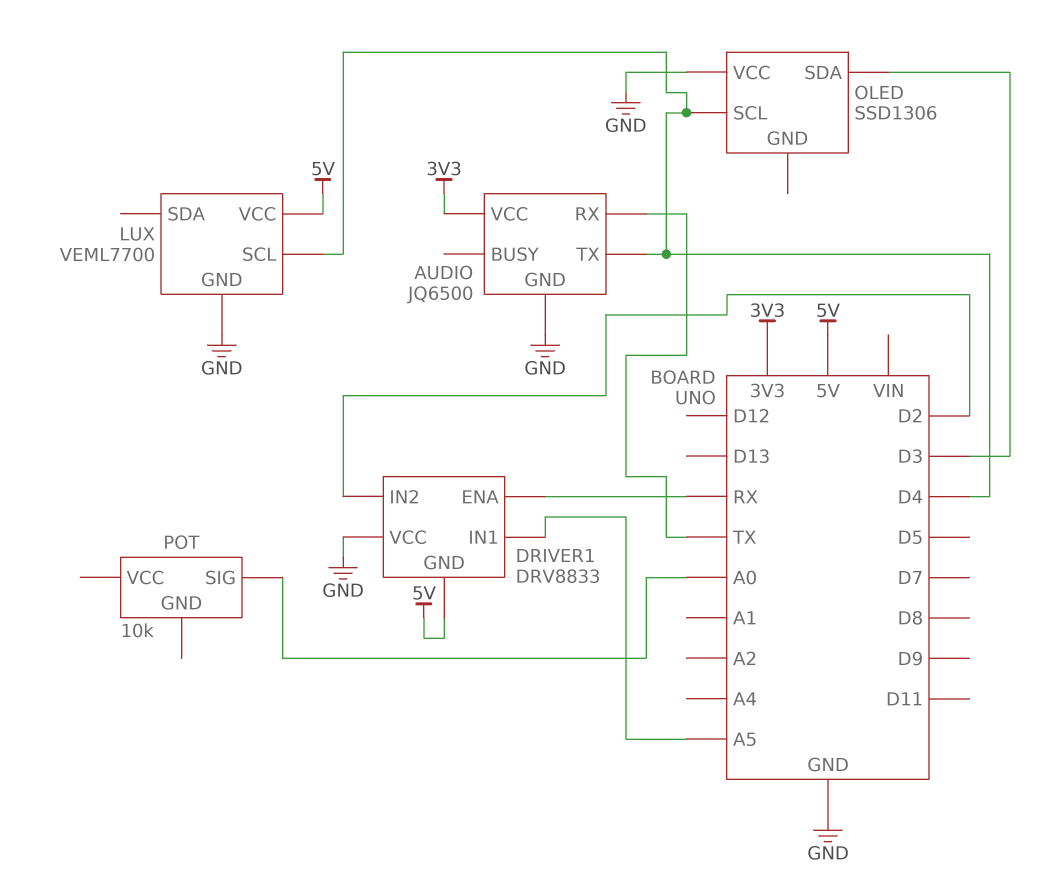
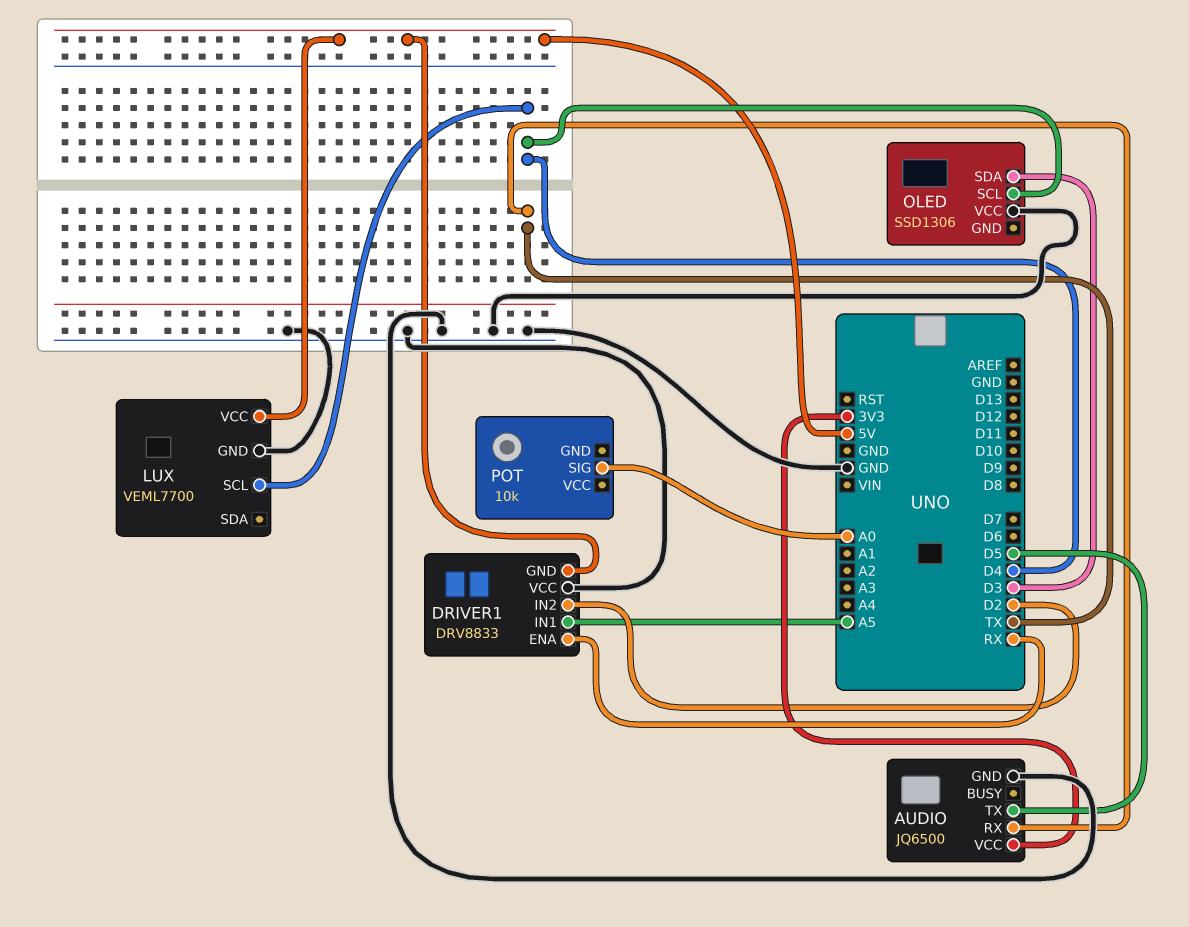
AUDIO pin TX: D4 -> D5

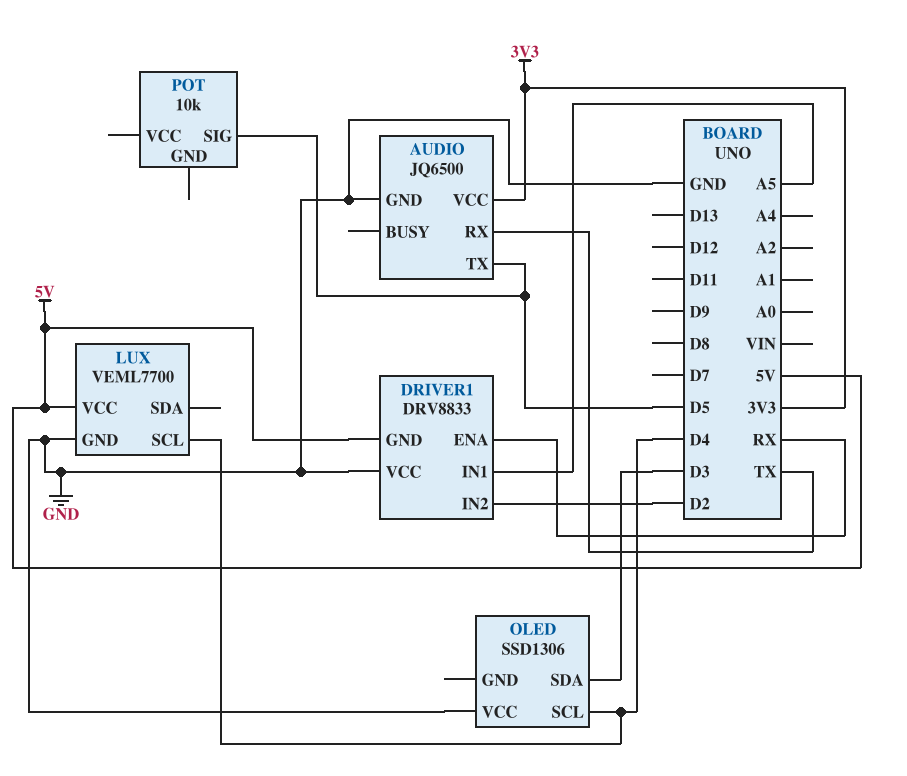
POT pin SIG: A0 -> D5

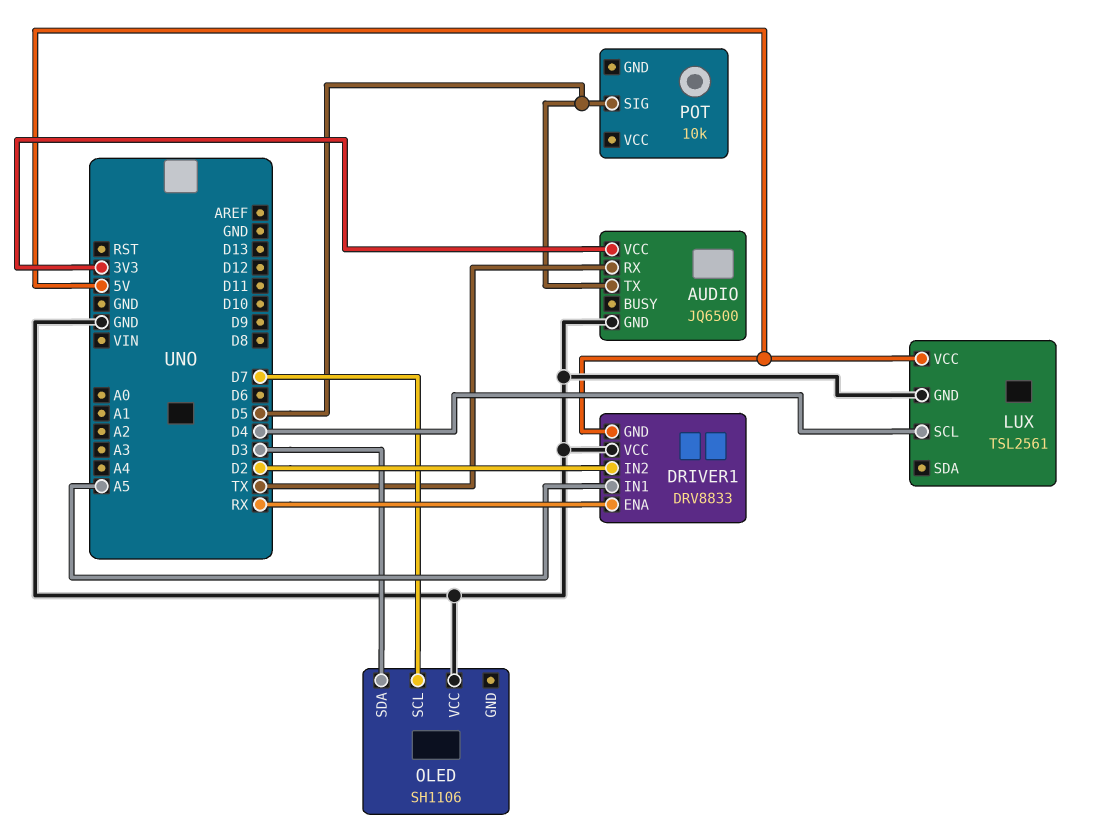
LUX: VEML7700 -> TSL2561
OLED: SSD1306 -> SH1106
OLED pin SCL: D4 -> D7

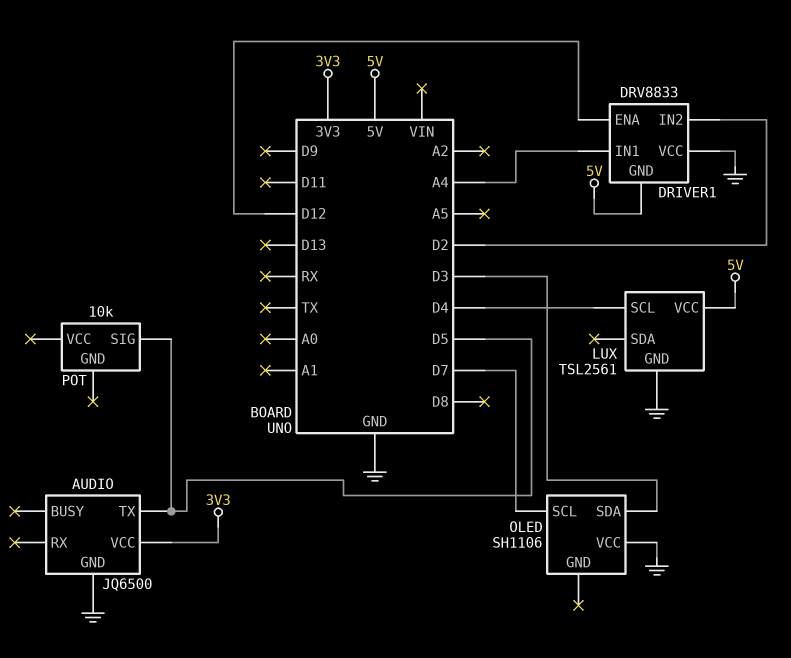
AUDIO pin RX: TX -> none
DRIVER1 pin ENA: RX -> D12
DRIVER1 pin IN1: A5 -> A4

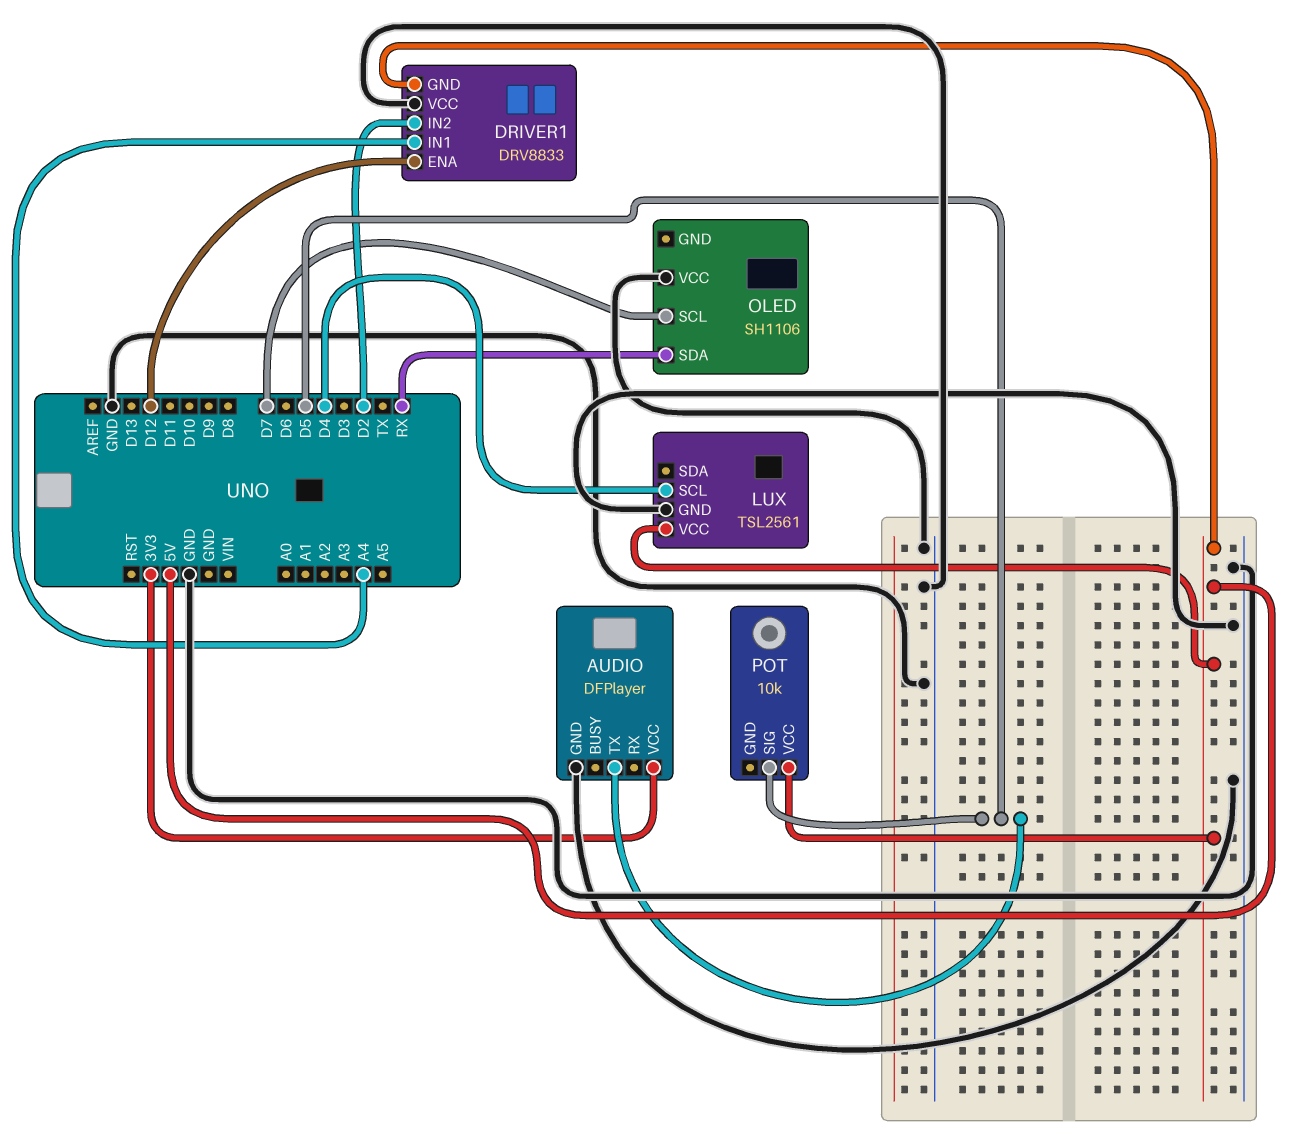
AUDIO: JQ6500 -> DFPlayer
OLED pin SDA: D3 -> RX
POT pin VCC: none -> 5V

